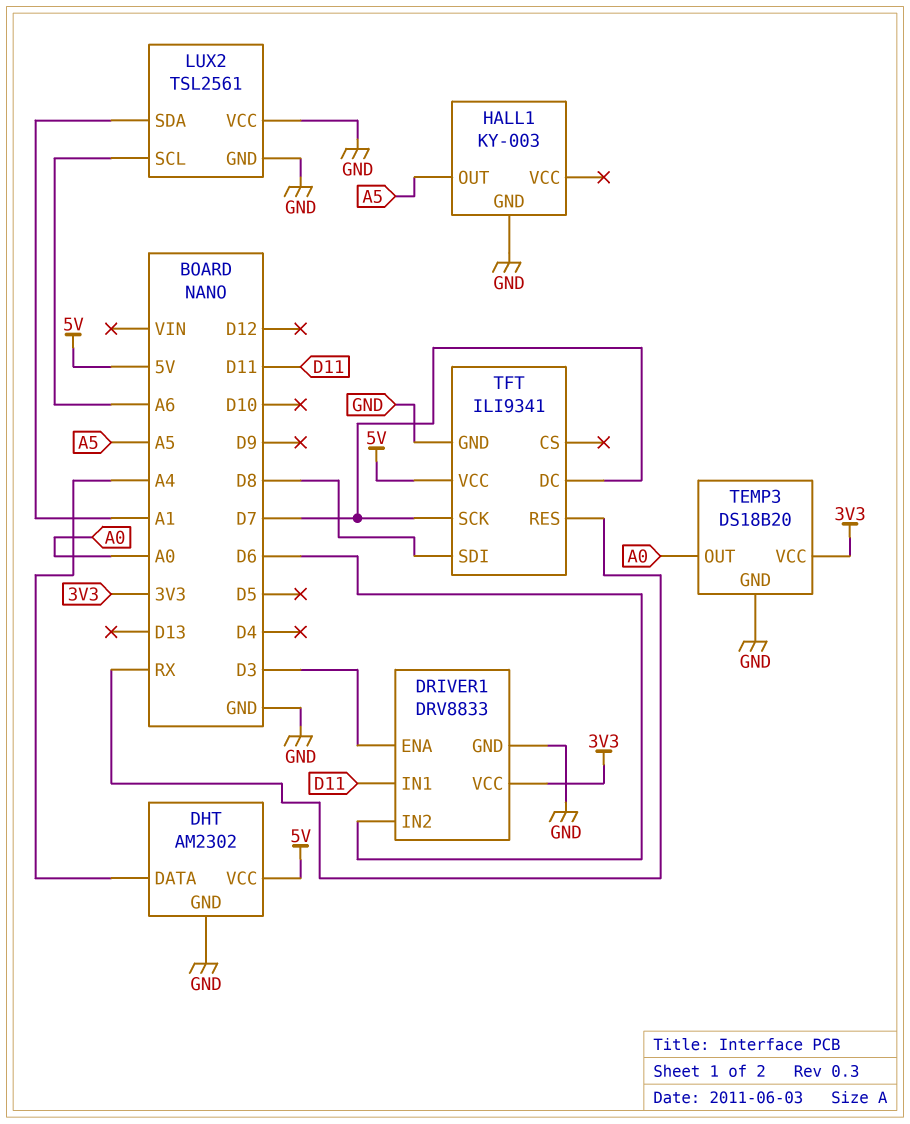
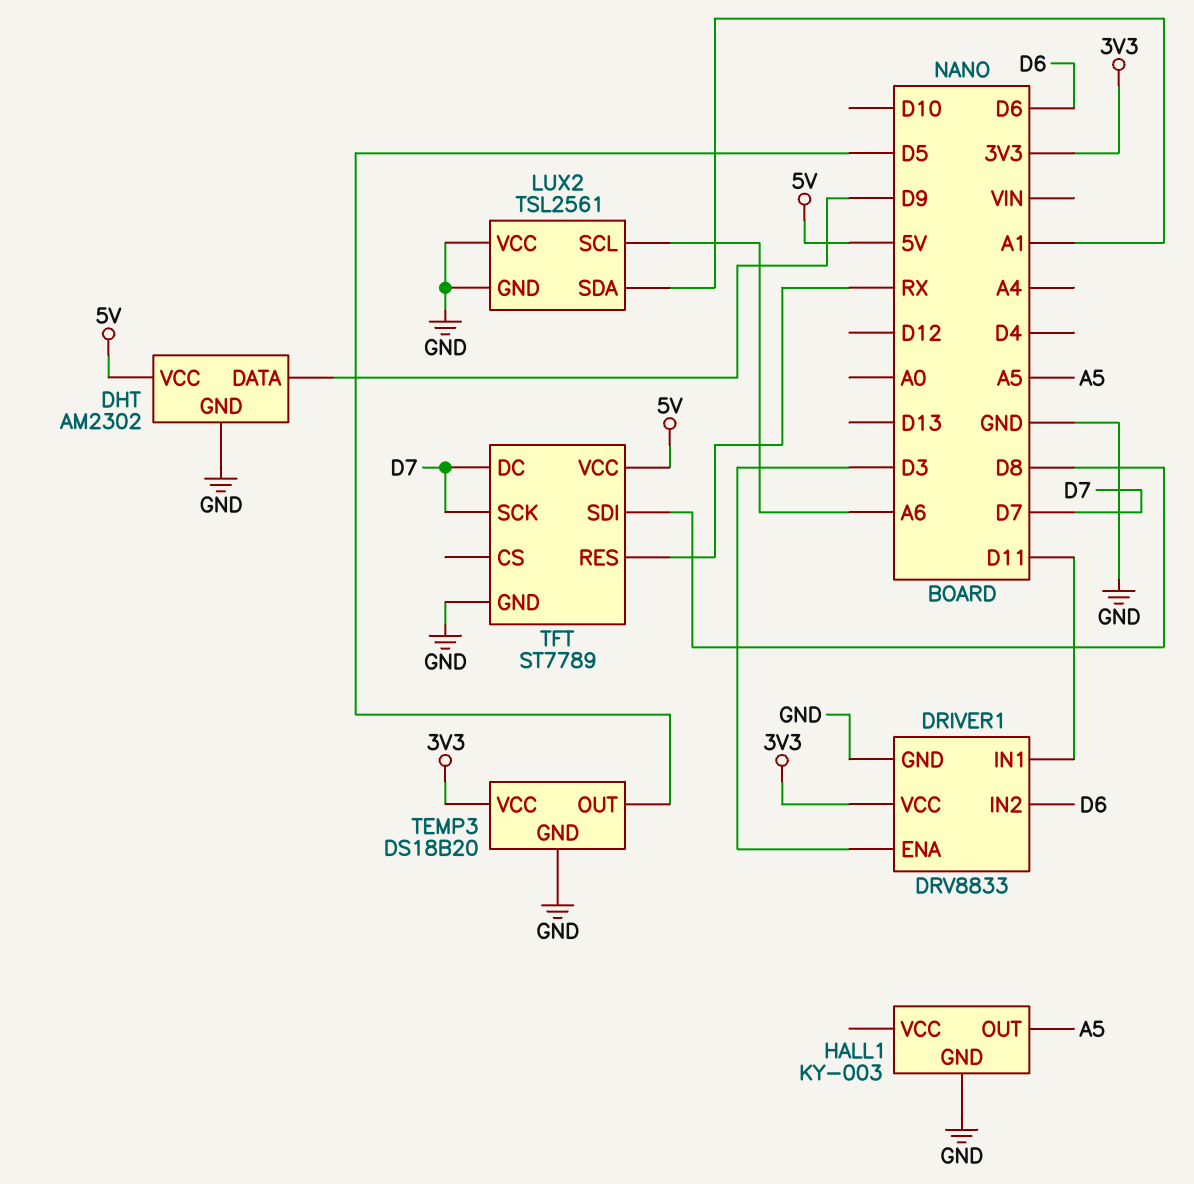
DHT pin DATA: A4 -> D9
TEMP3 pin OUT: A0 -> D5
TFT: ILI9341 -> ST7789

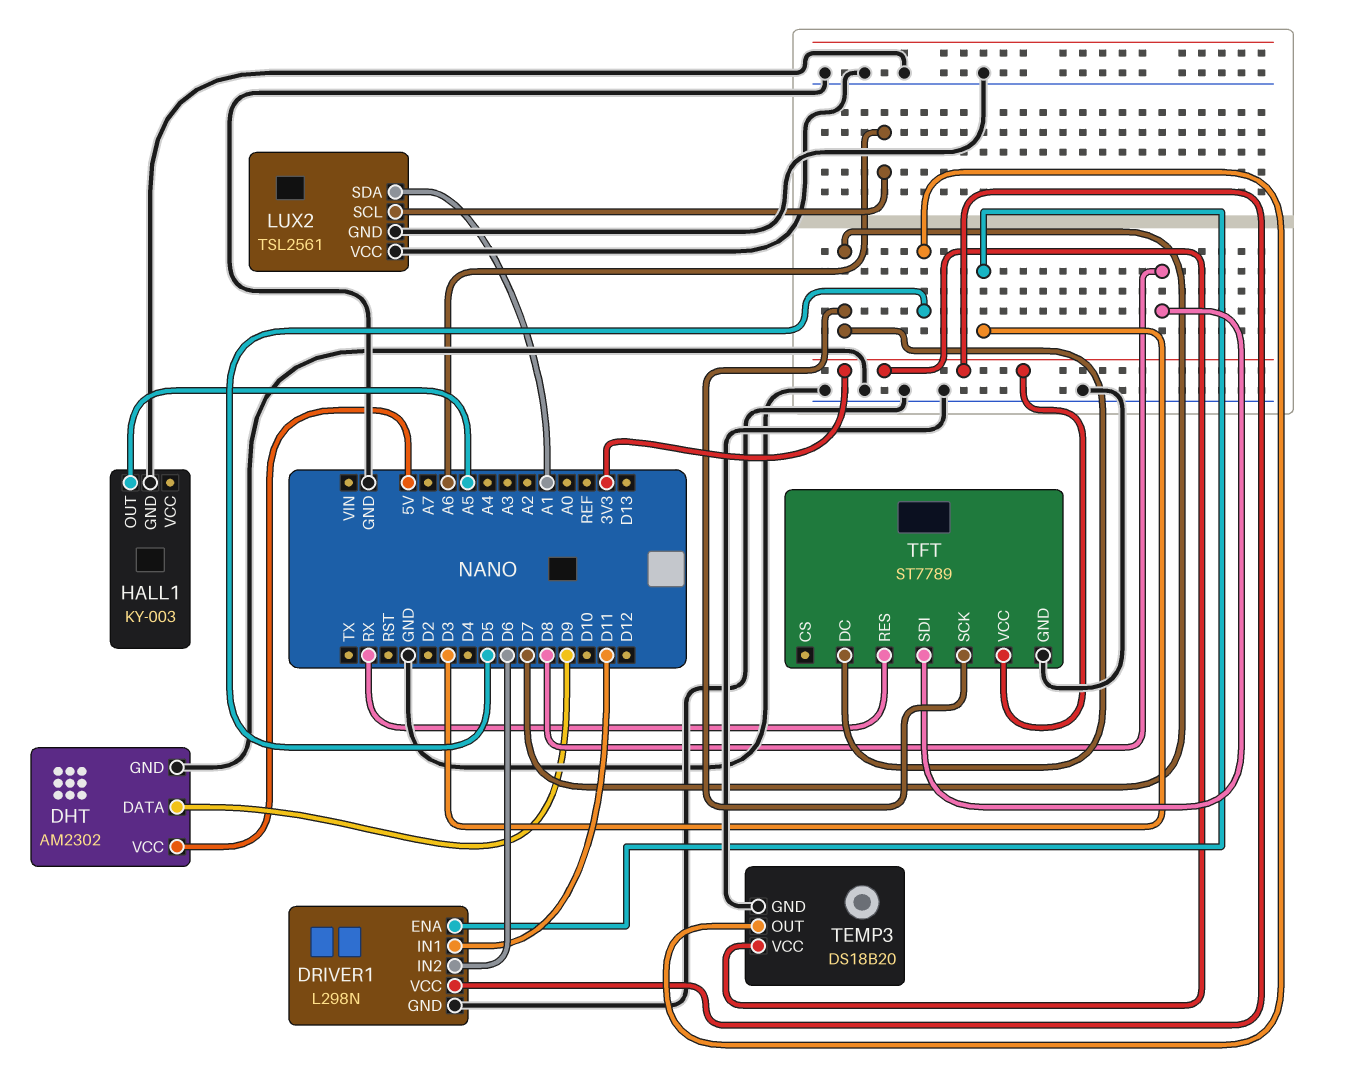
DRIVER1: DRV8833 -> L298N
TFT pin VCC: 5V -> 3V3

